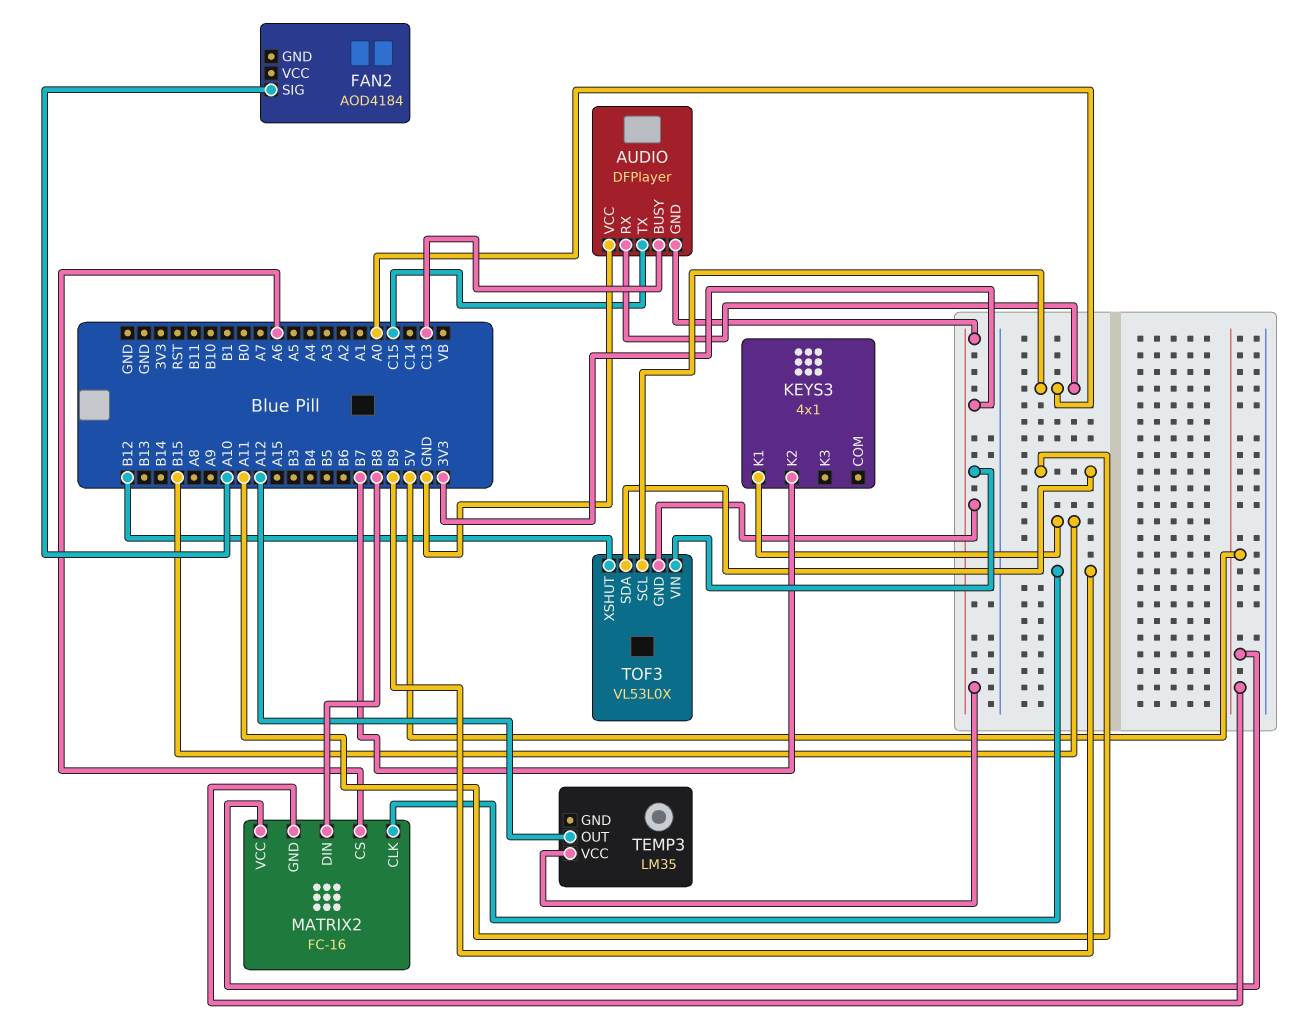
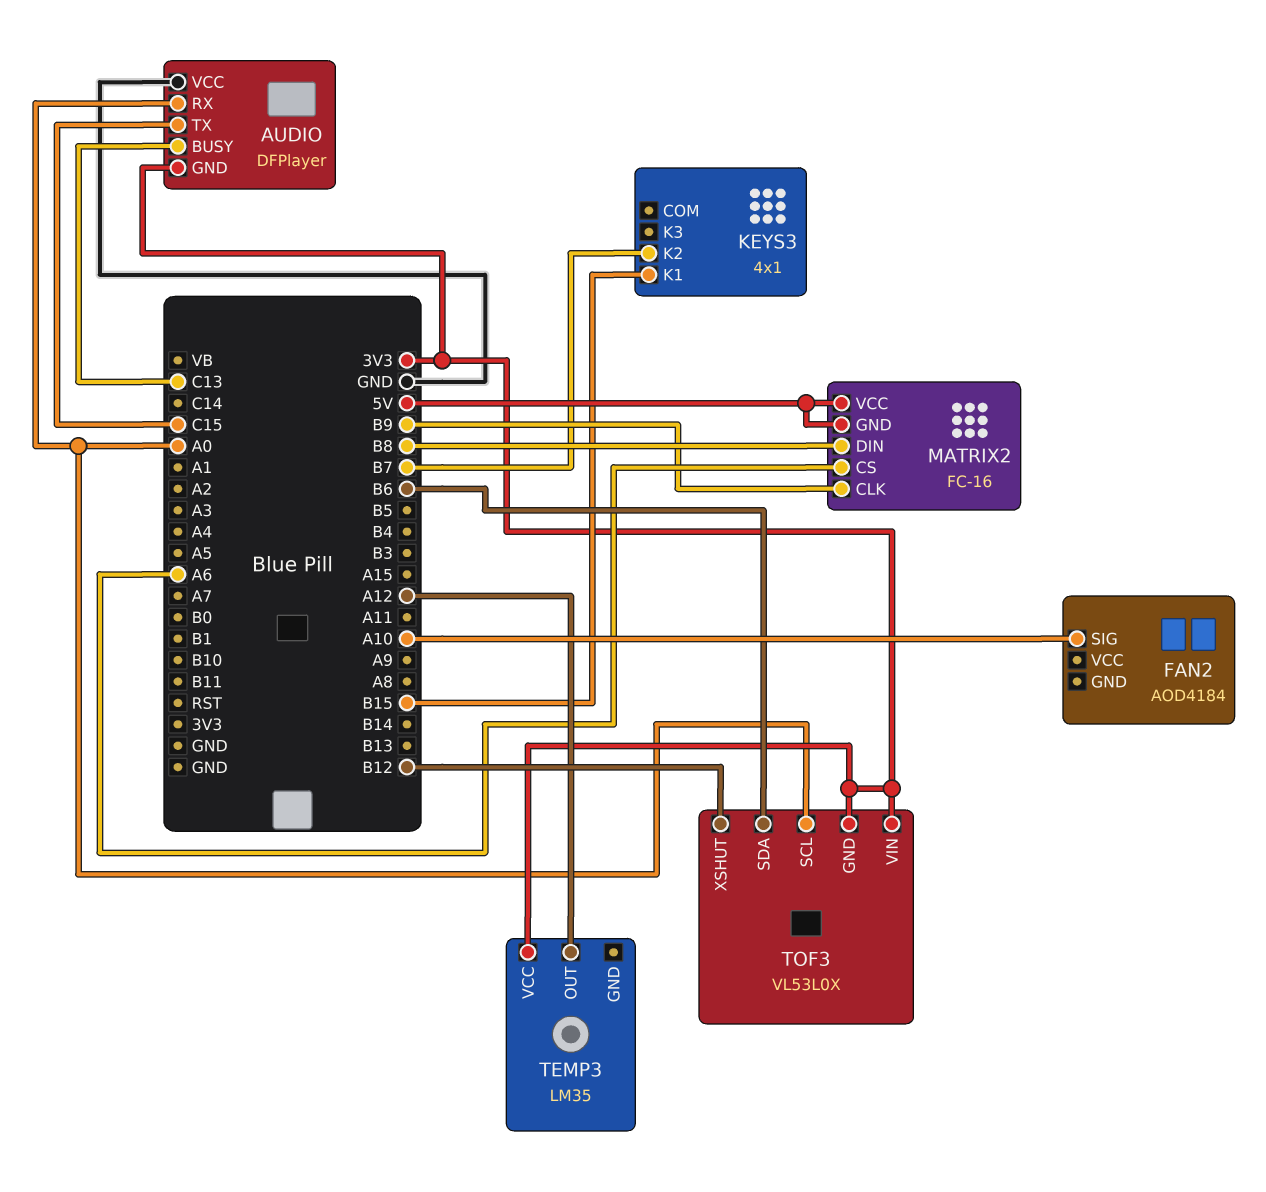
TOF3 pin SDA: A11 -> B6

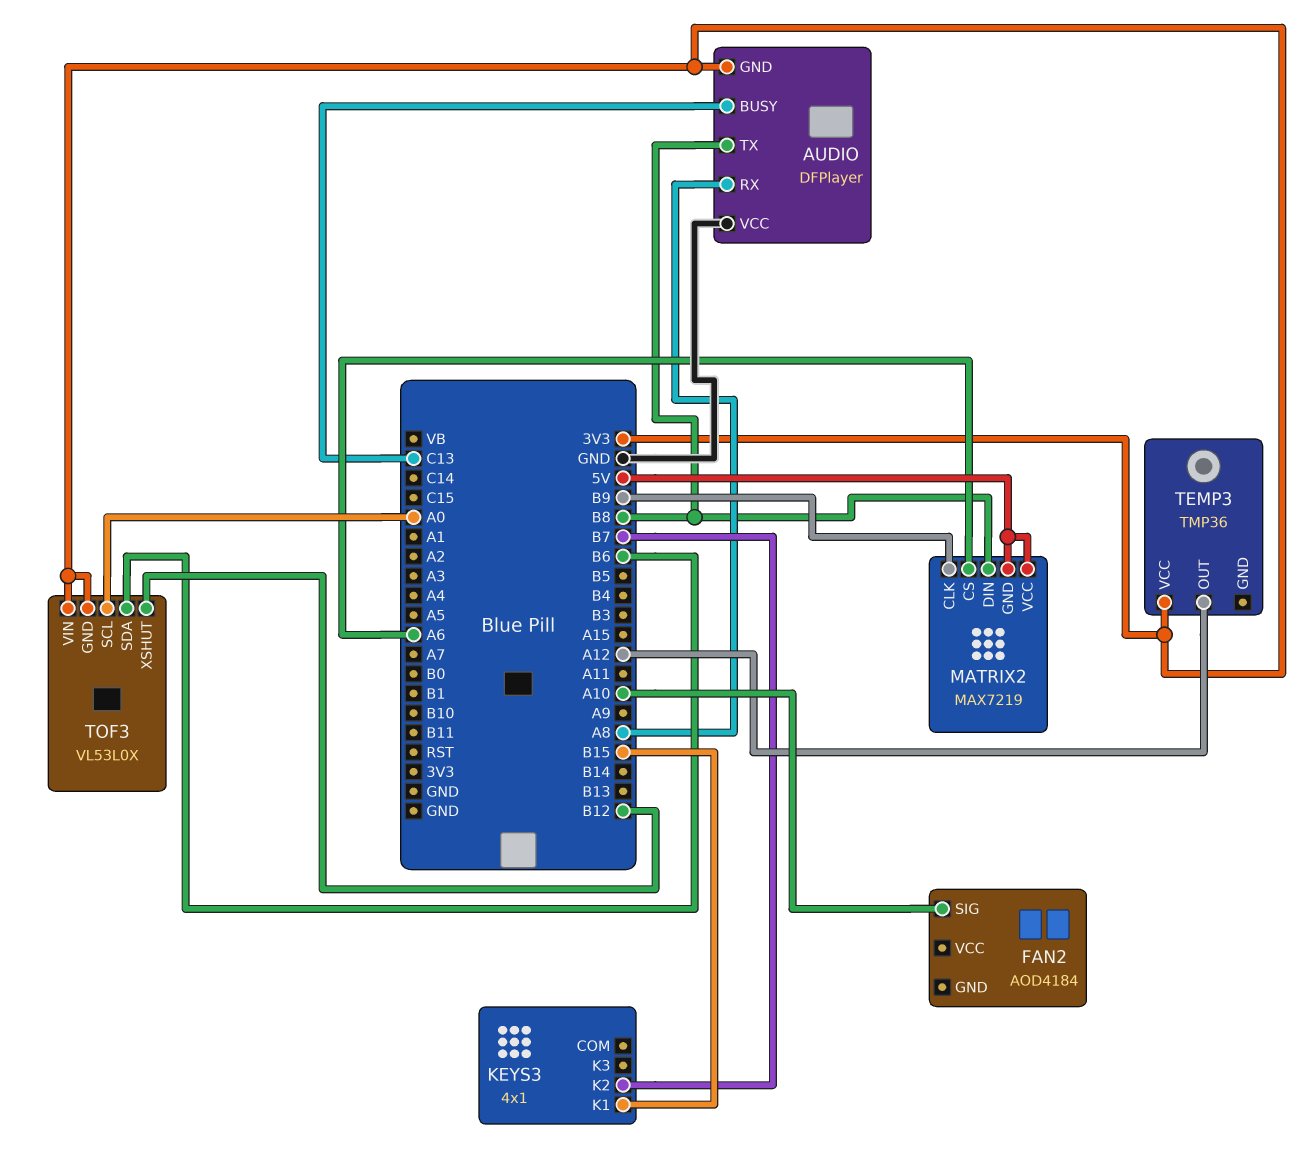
AUDIO pin RX: A0 -> A8
AUDIO pin TX: C15 -> B8
MATRIX2: FC-16 -> MAX7219
TEMP3: LM35 -> TMP36

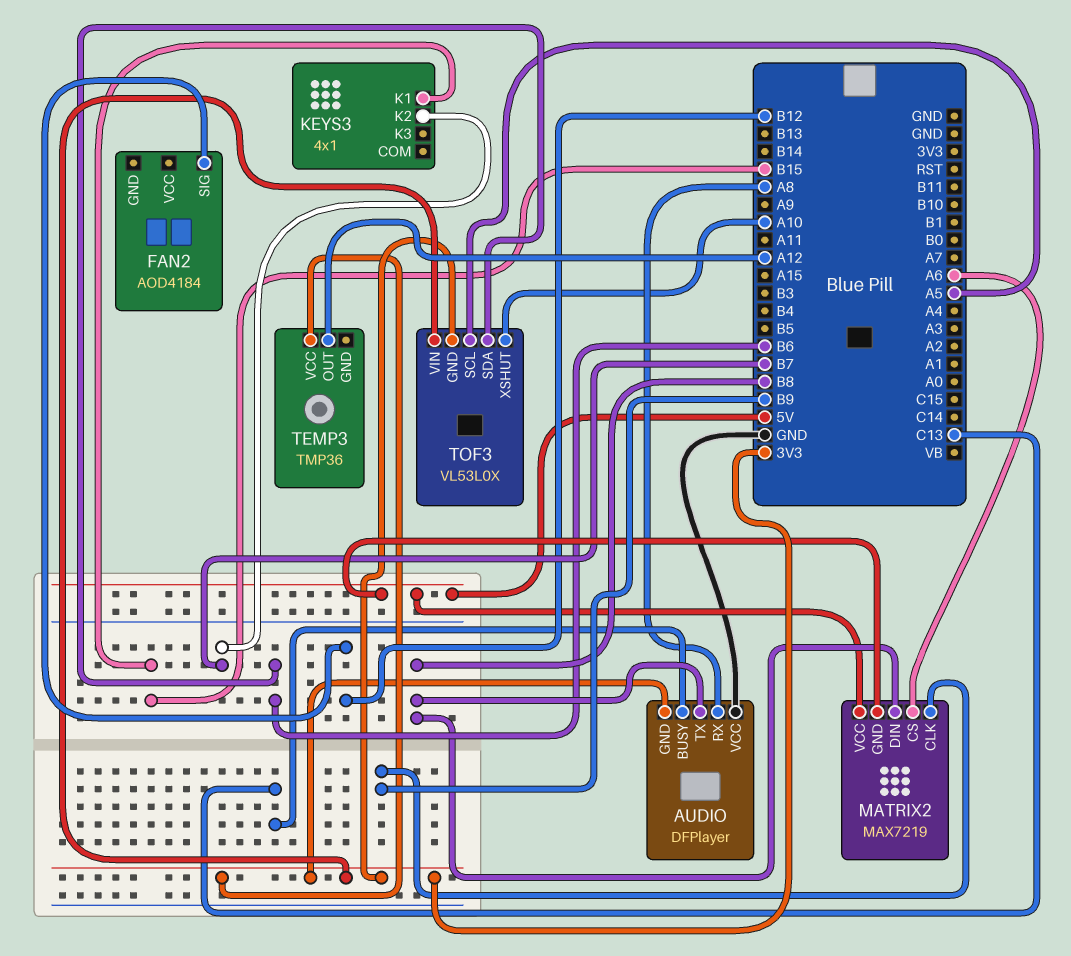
FAN2 pin SIG: A10 -> B12
TOF3 pin SCL: A0 -> A5
TOF3 pin XSHUT: B12 -> A10

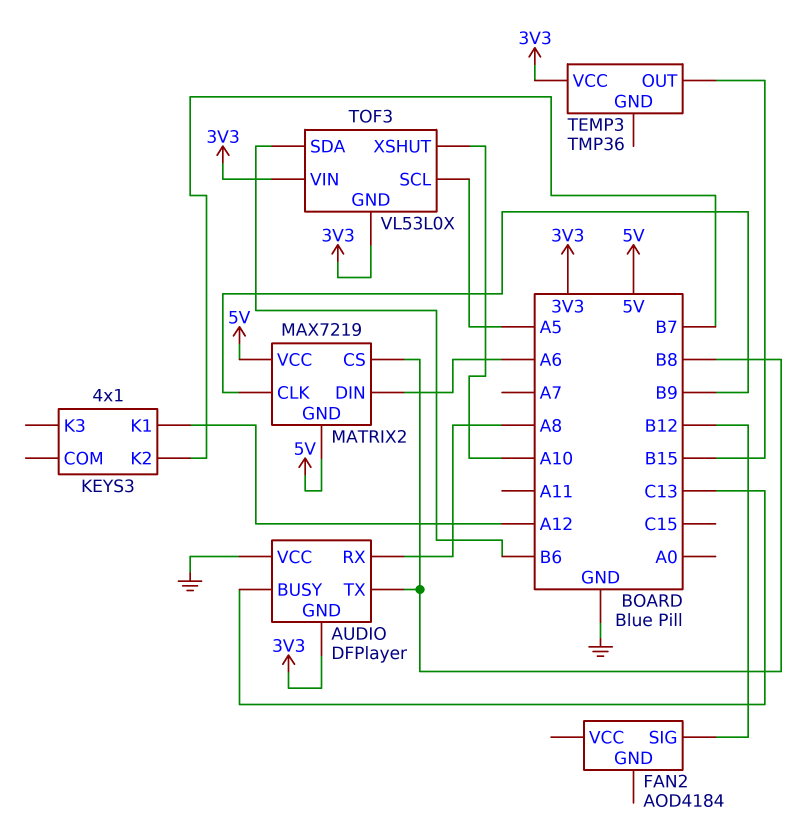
KEYS3 pin K1: B15 -> A12
MATRIX2 pin CS: A6 -> B8
MATRIX2 pin DIN: B8 -> A6
TEMP3 pin OUT: A12 -> B15

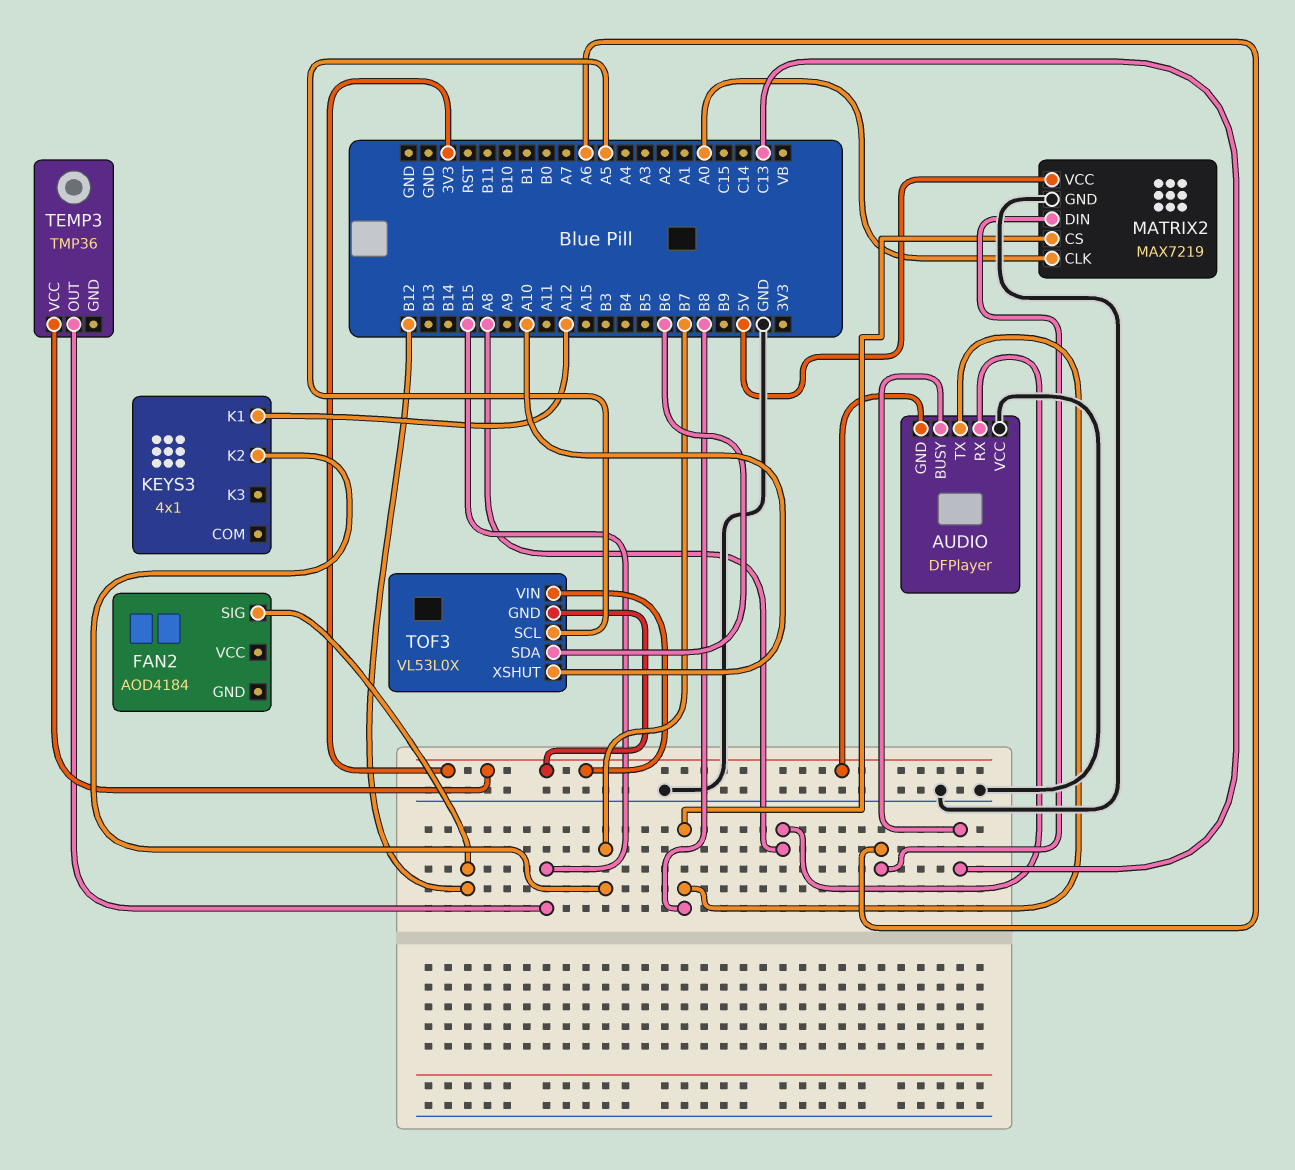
MATRIX2 pin CLK: B9 -> A0
MATRIX2 pin GND: 5V -> GND

